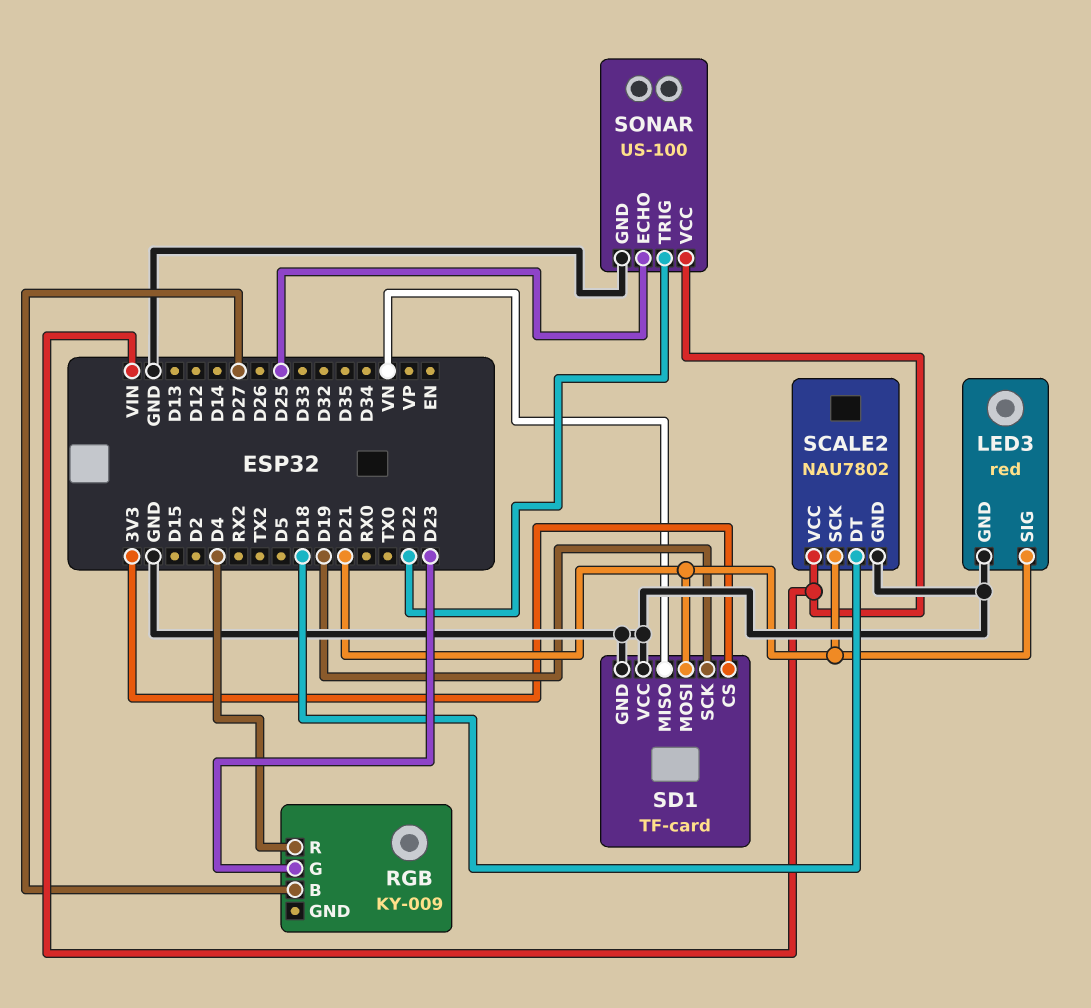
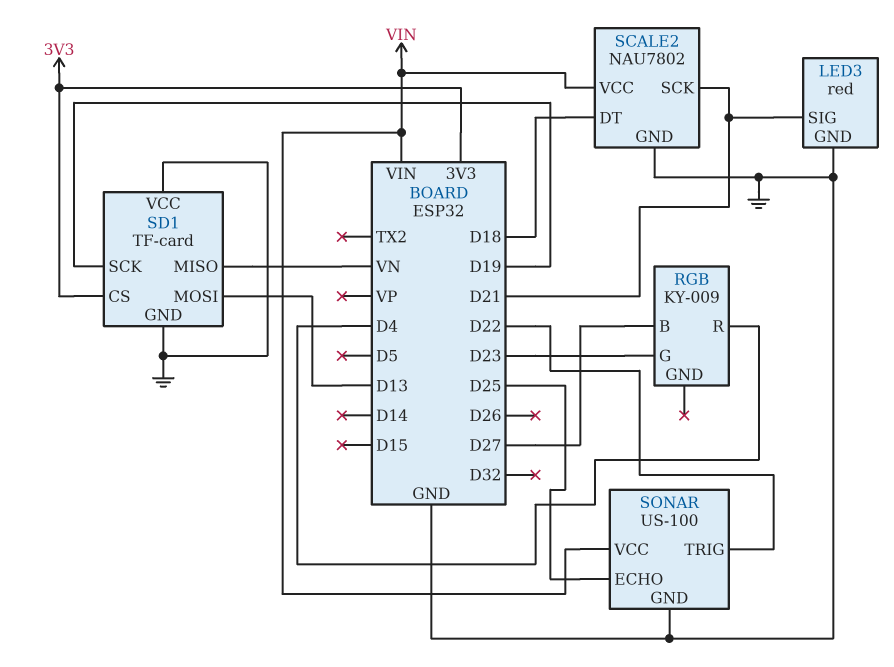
SD1 pin MOSI: D21 -> D13

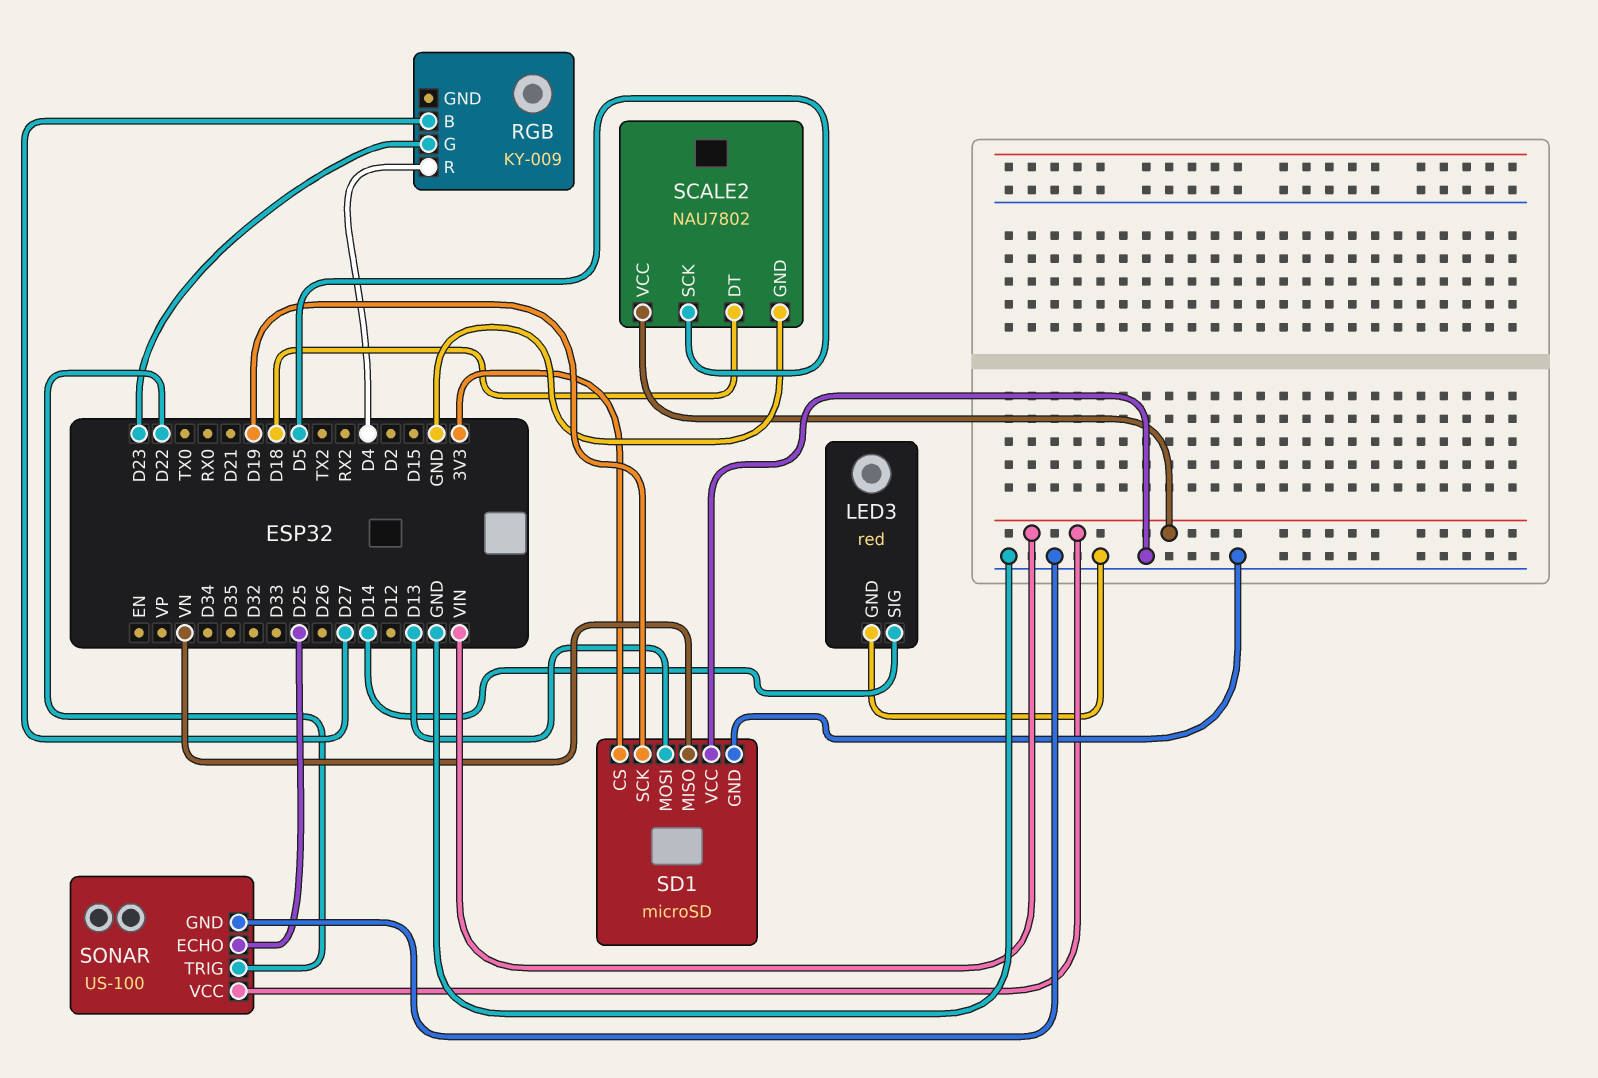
LED3 pin SIG: D21 -> D14
SCALE2 pin SCK: D21 -> D5
SD1: TF-card -> microSD

